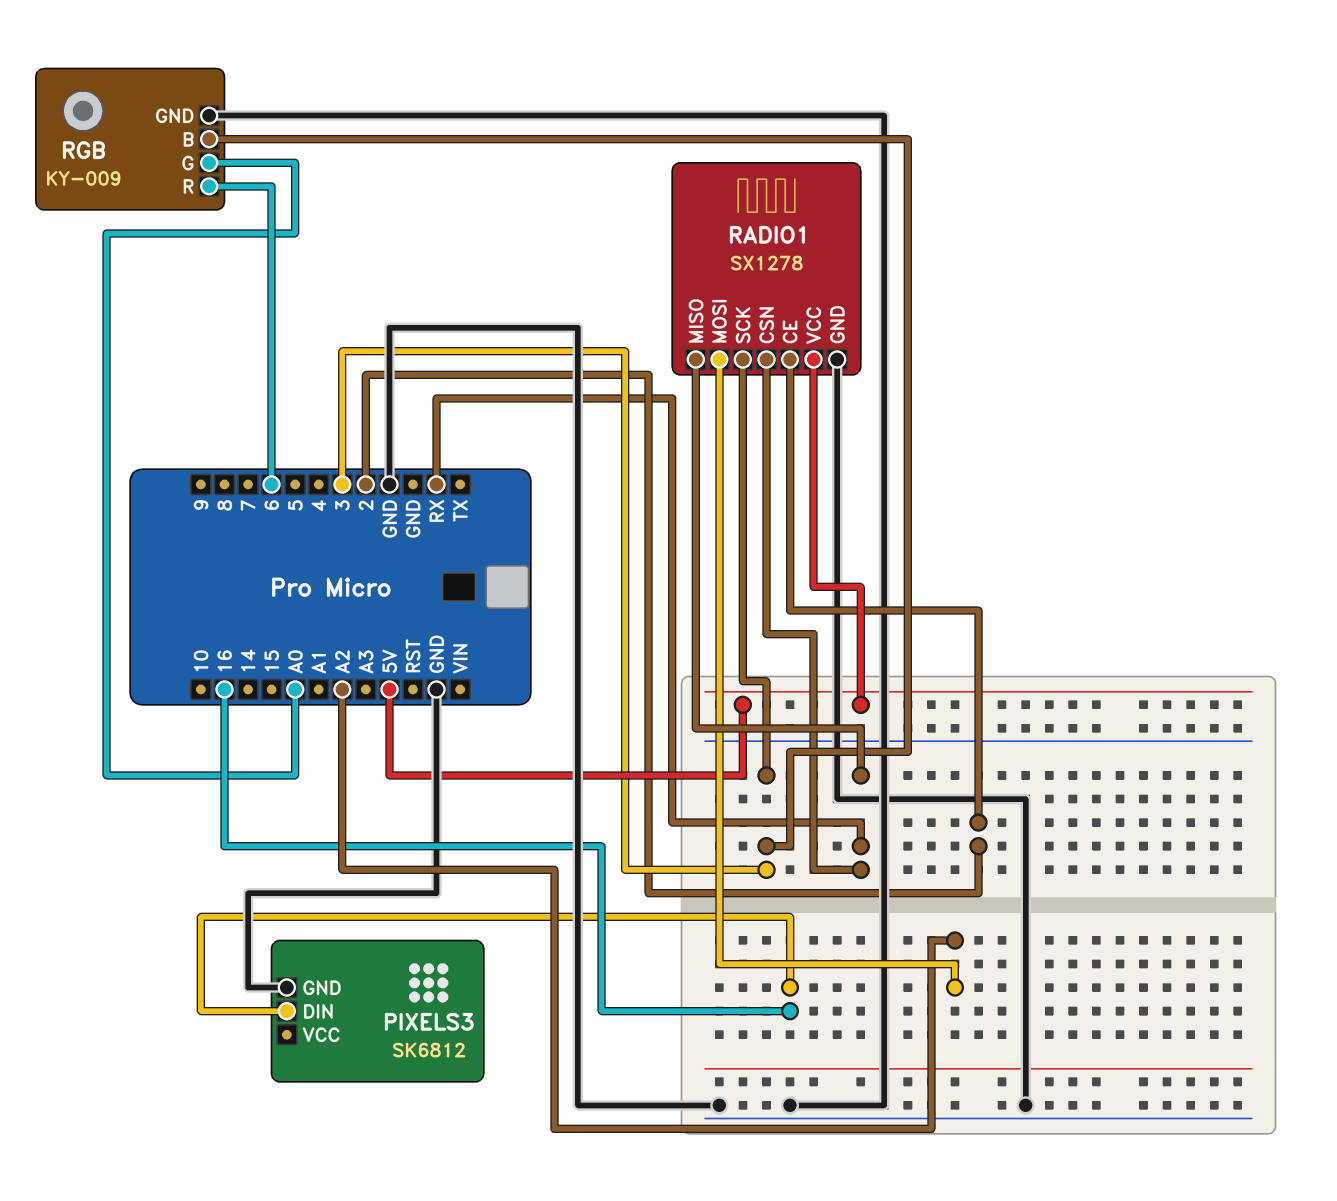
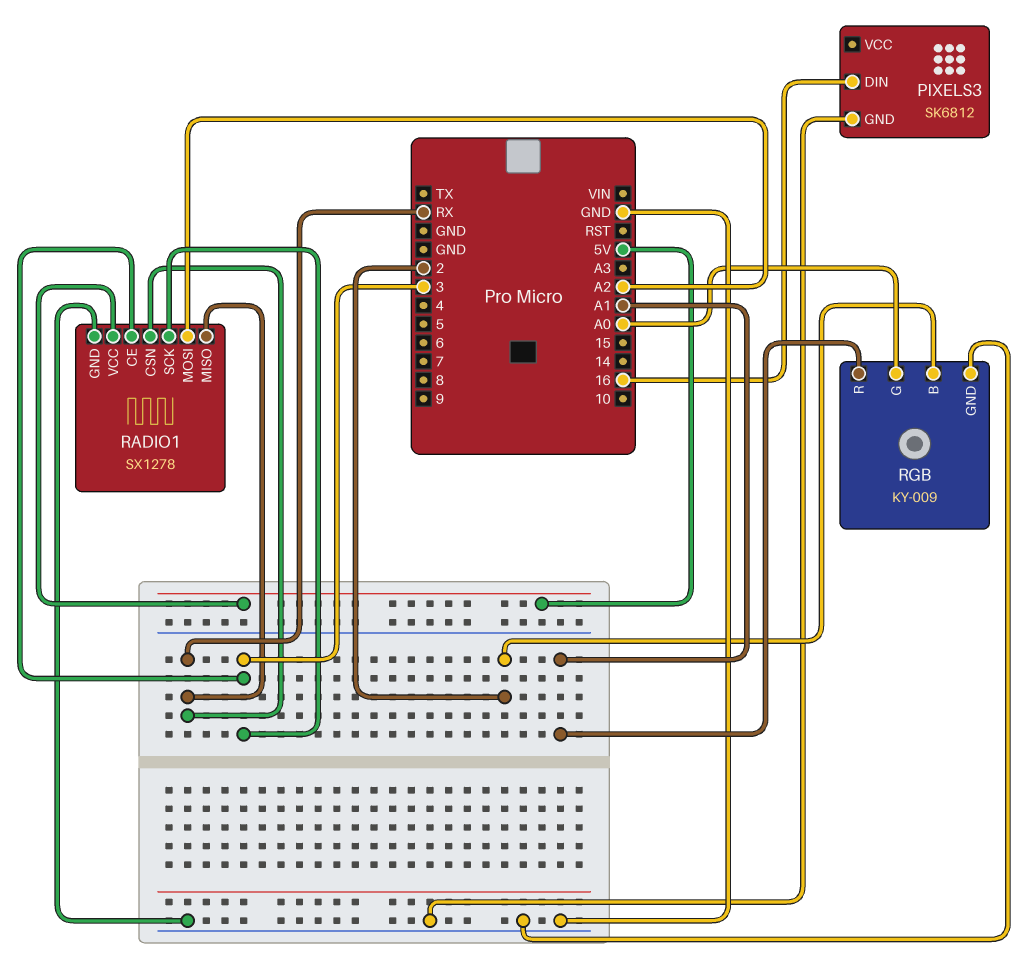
RADIO1 pin CE: 2 -> 3
RGB pin B: 3 -> 2
RGB pin R: 6 -> A1

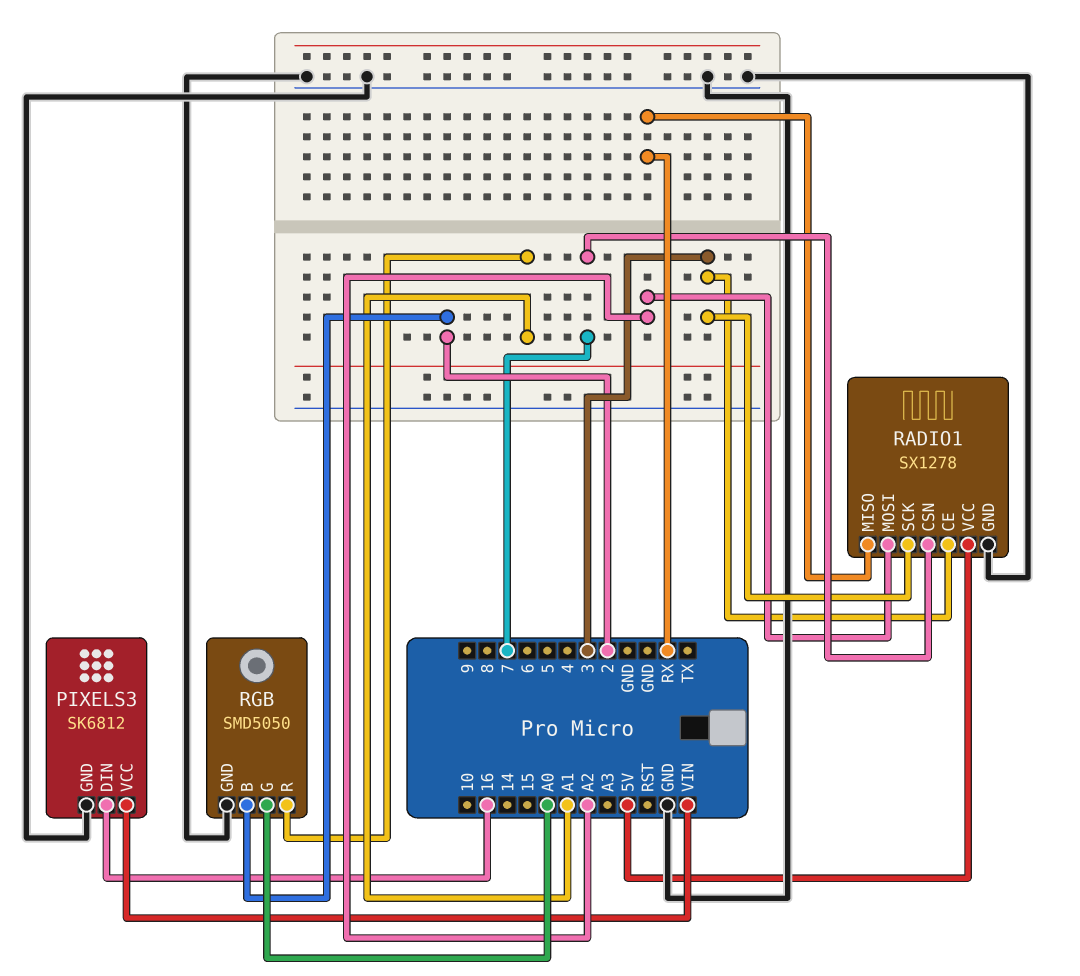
PIXELS3 pin VCC: none -> VIN
RADIO1 pin CSN: RX -> 7
RGB: KY-009 -> SMD5050

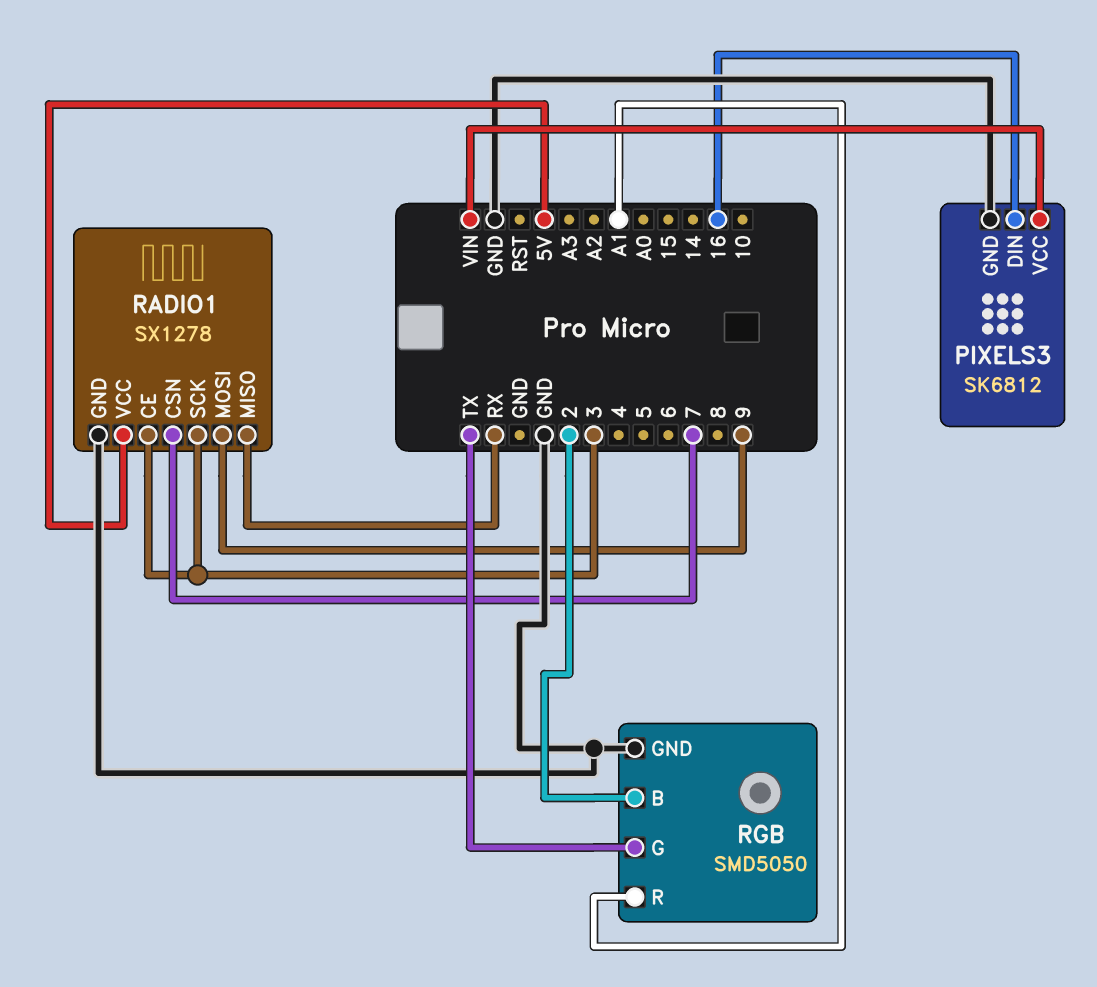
RADIO1 pin MOSI: A2 -> 9
RGB pin G: A0 -> TX

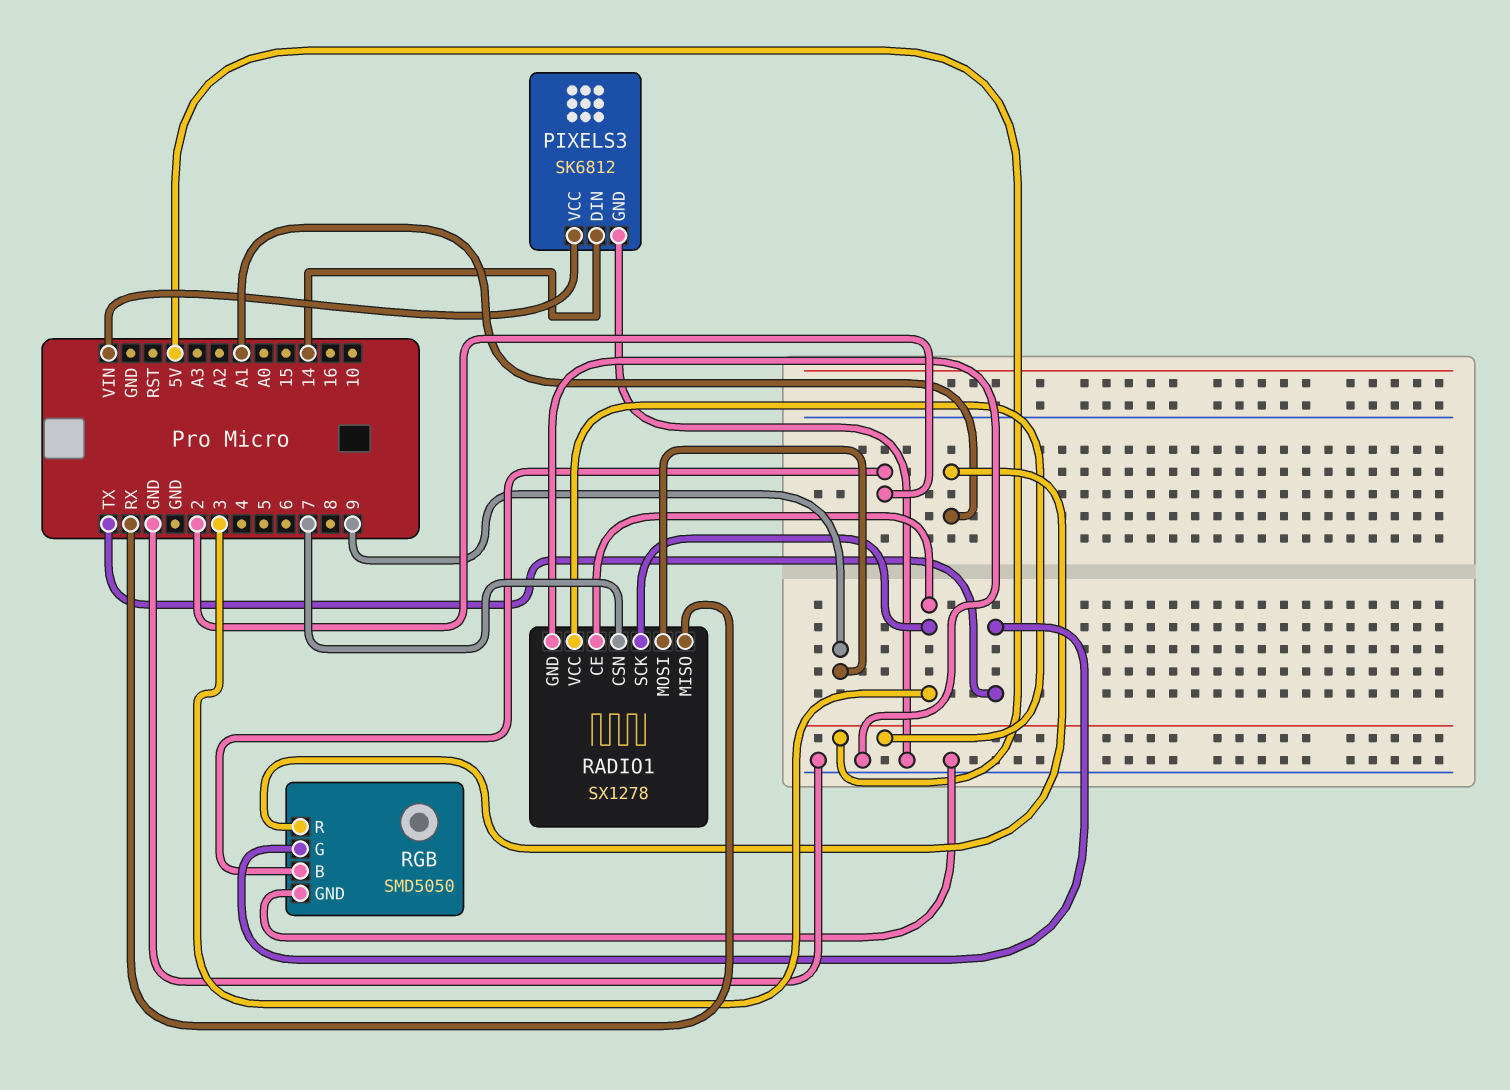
PIXELS3 pin DIN: 16 -> 14

